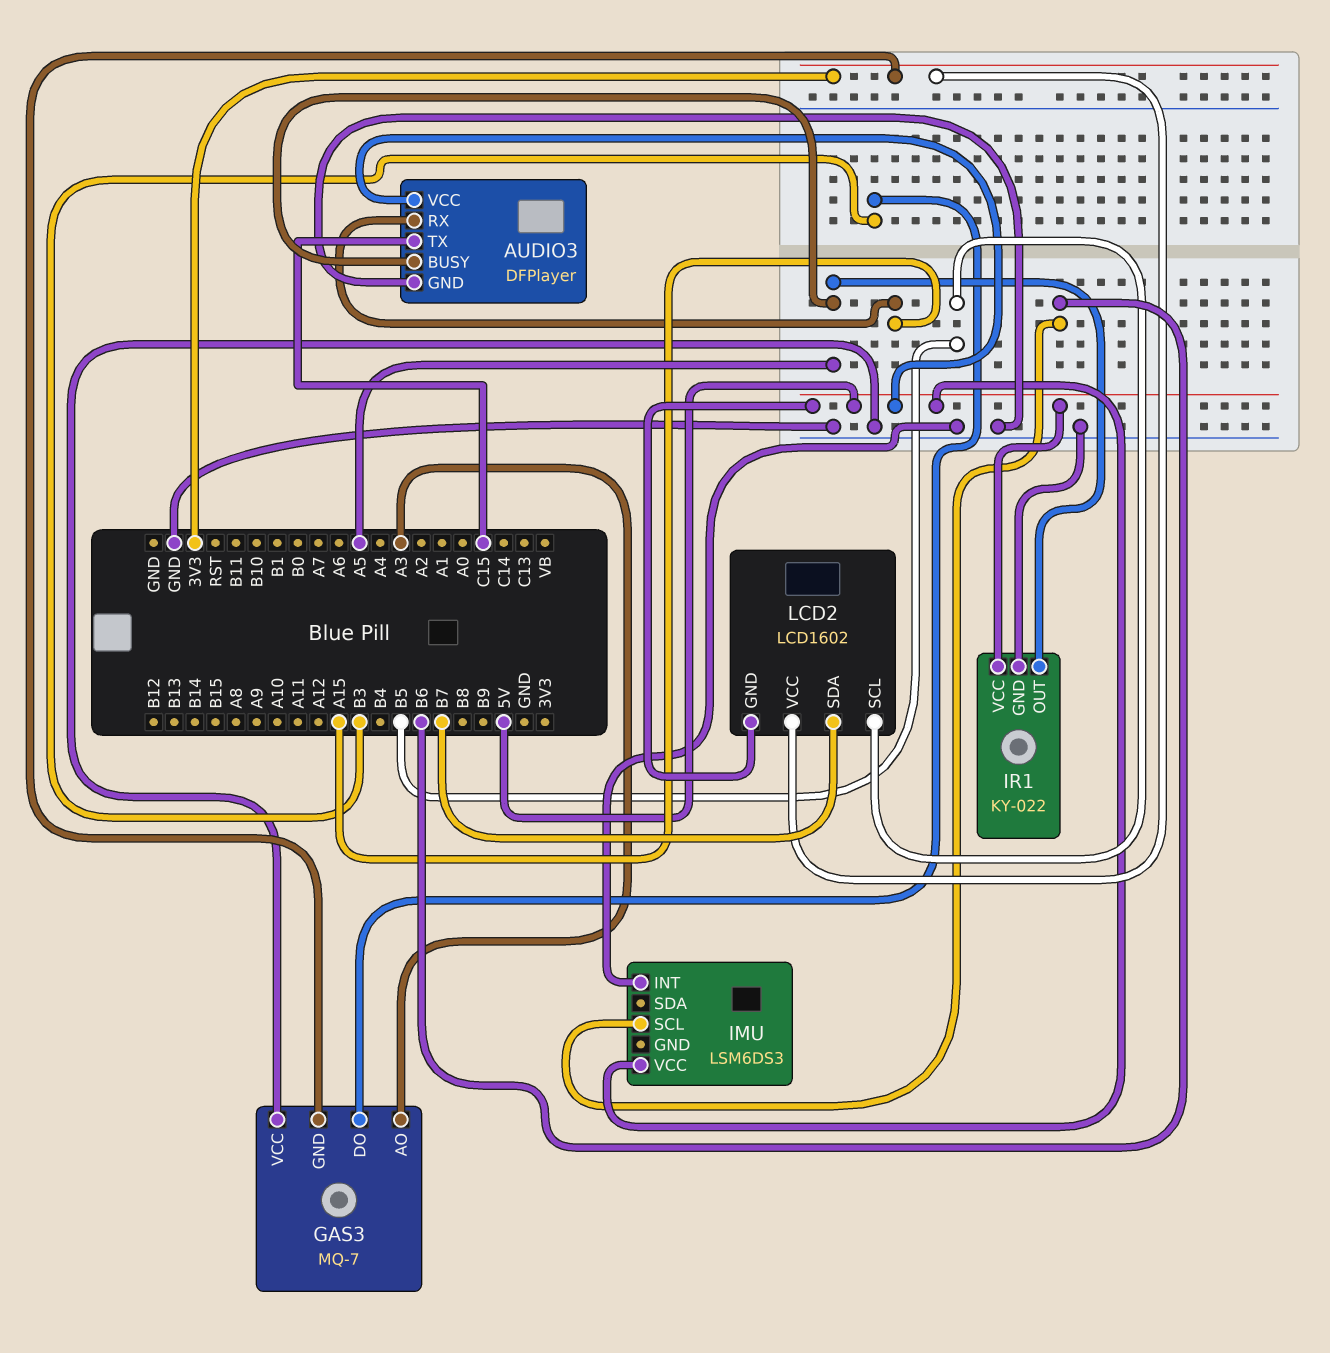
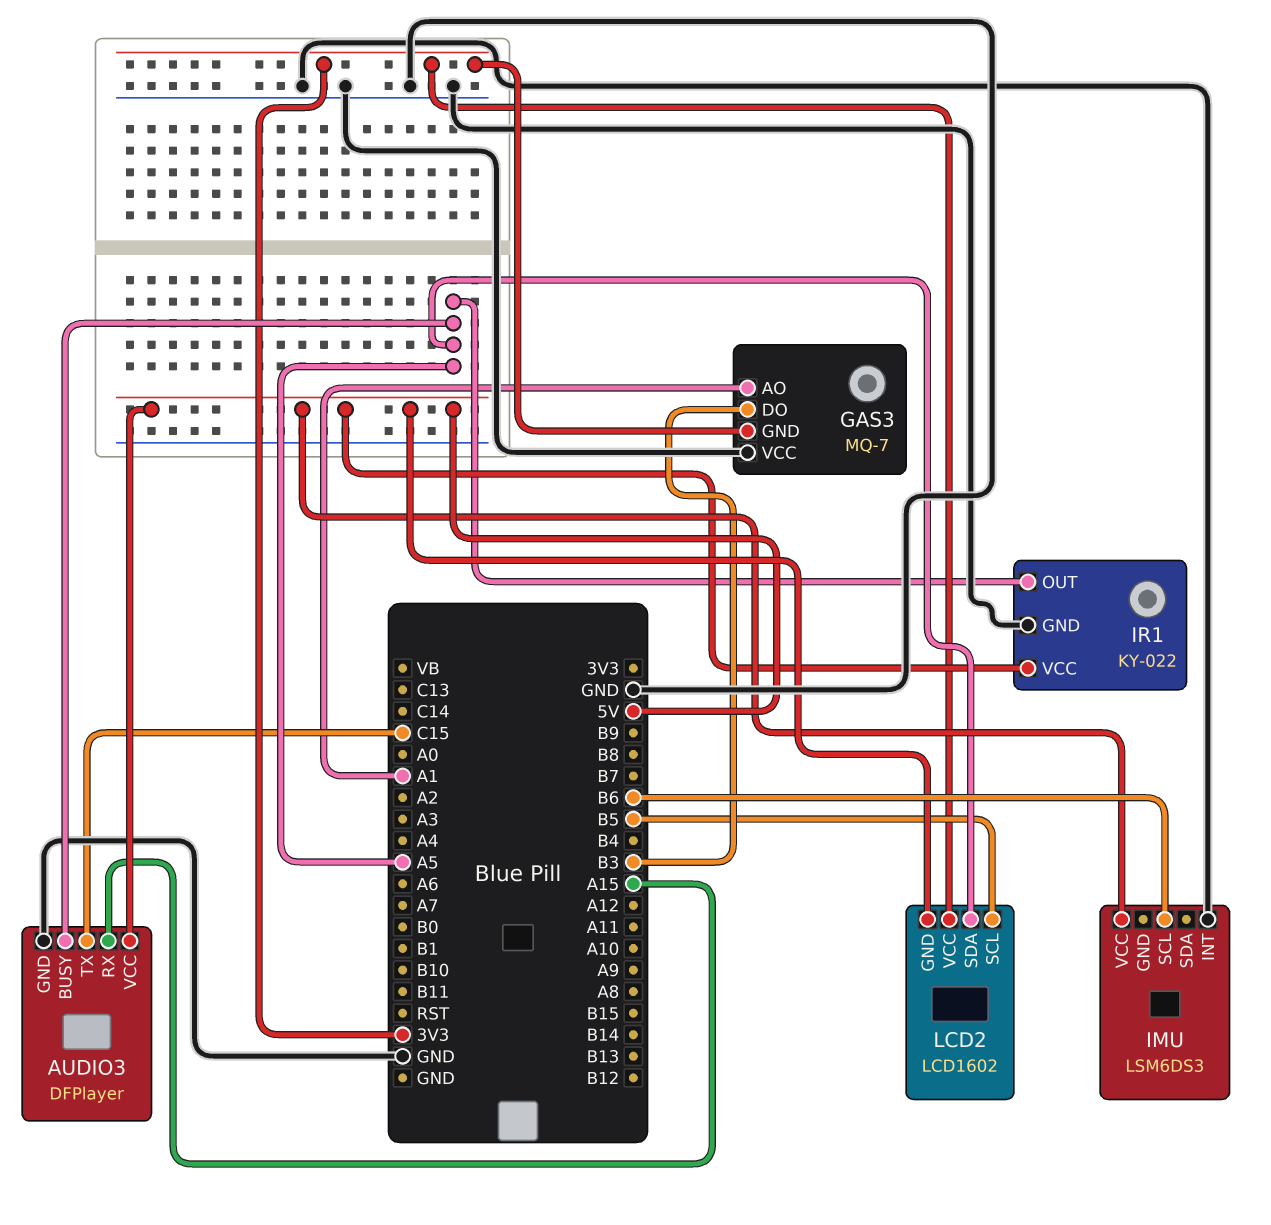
GAS3 pin AO: A3 -> A1
LCD2 pin SDA: B7 -> A5

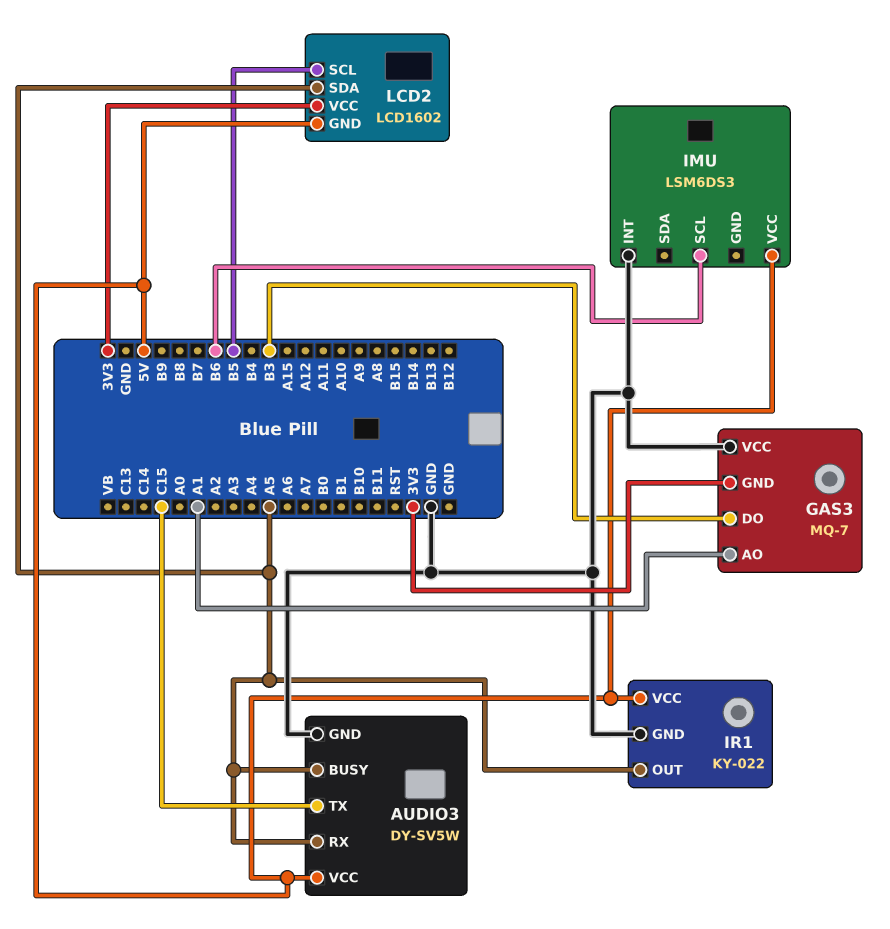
AUDIO3: DFPlayer -> DY-SV5W
AUDIO3 pin RX: A15 -> A5

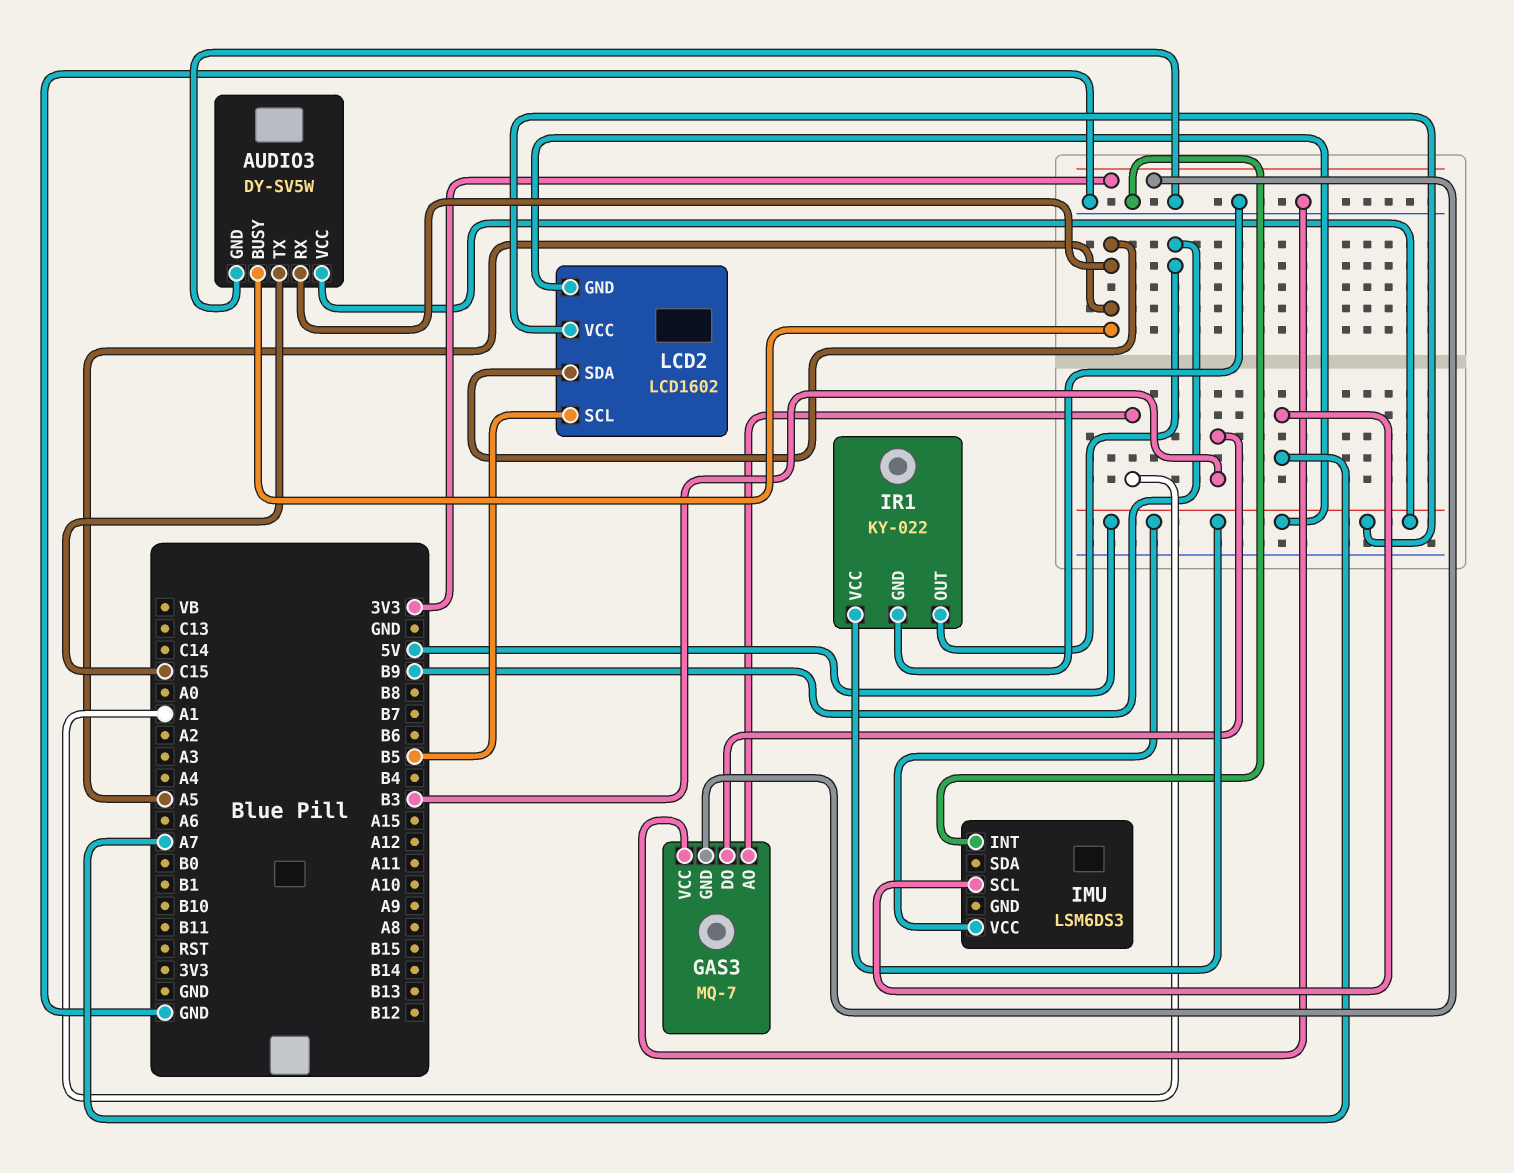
IMU pin SCL: B6 -> A7
IR1 pin OUT: A5 -> B9
LCD2 pin VCC: 3V3 -> 5V

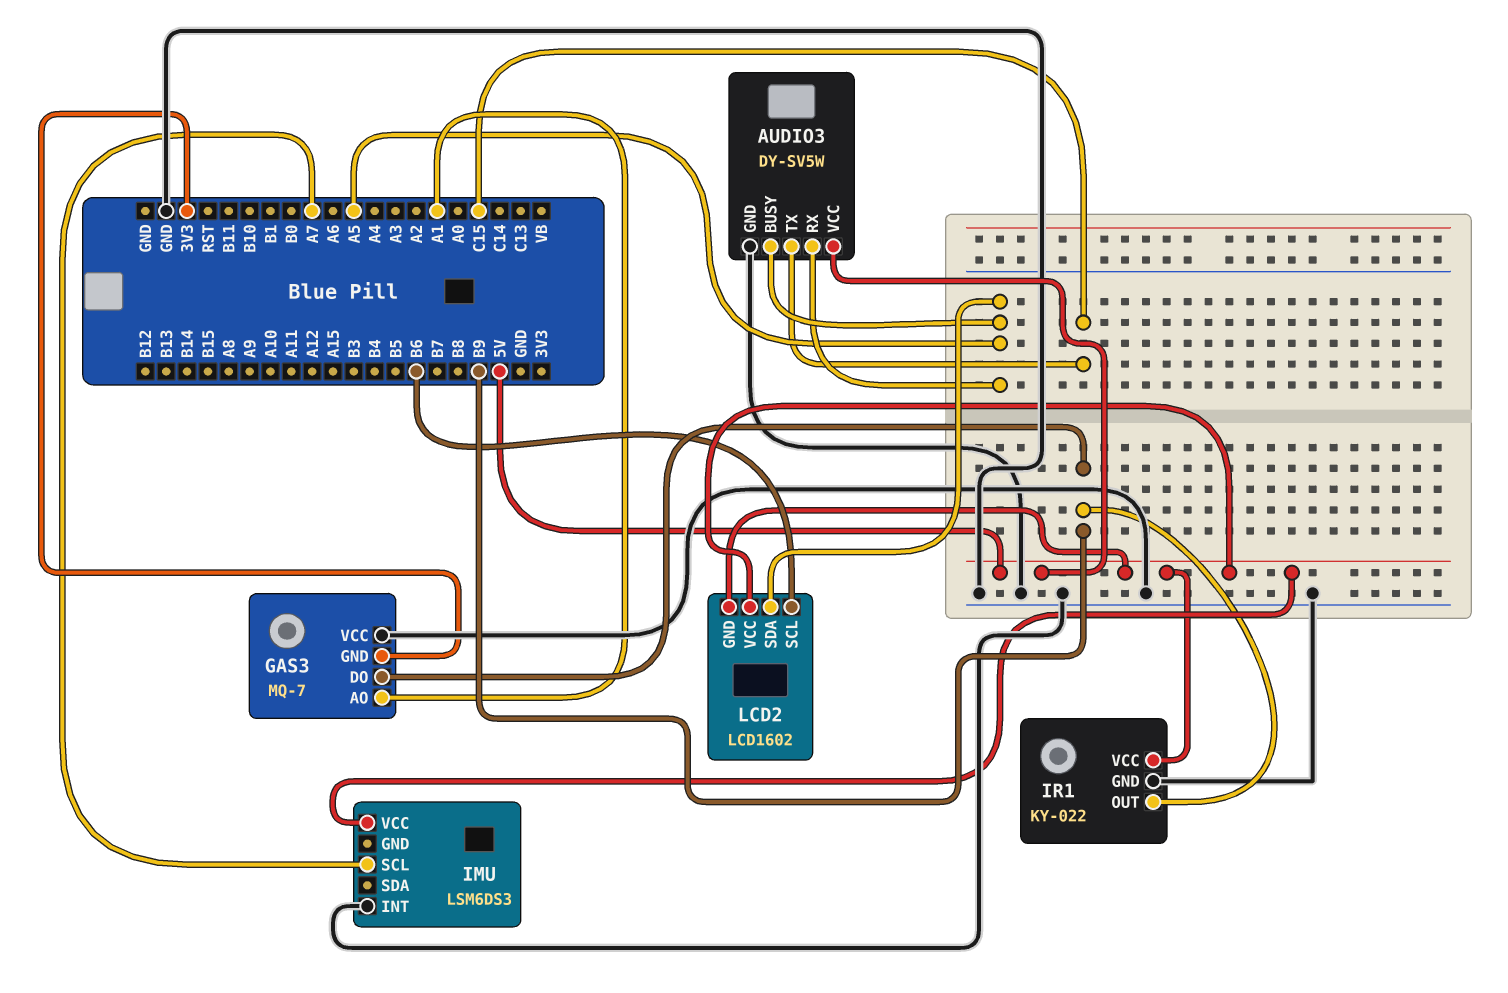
GAS3 pin DO: B3 -> B9
LCD2 pin SCL: B5 -> B6

